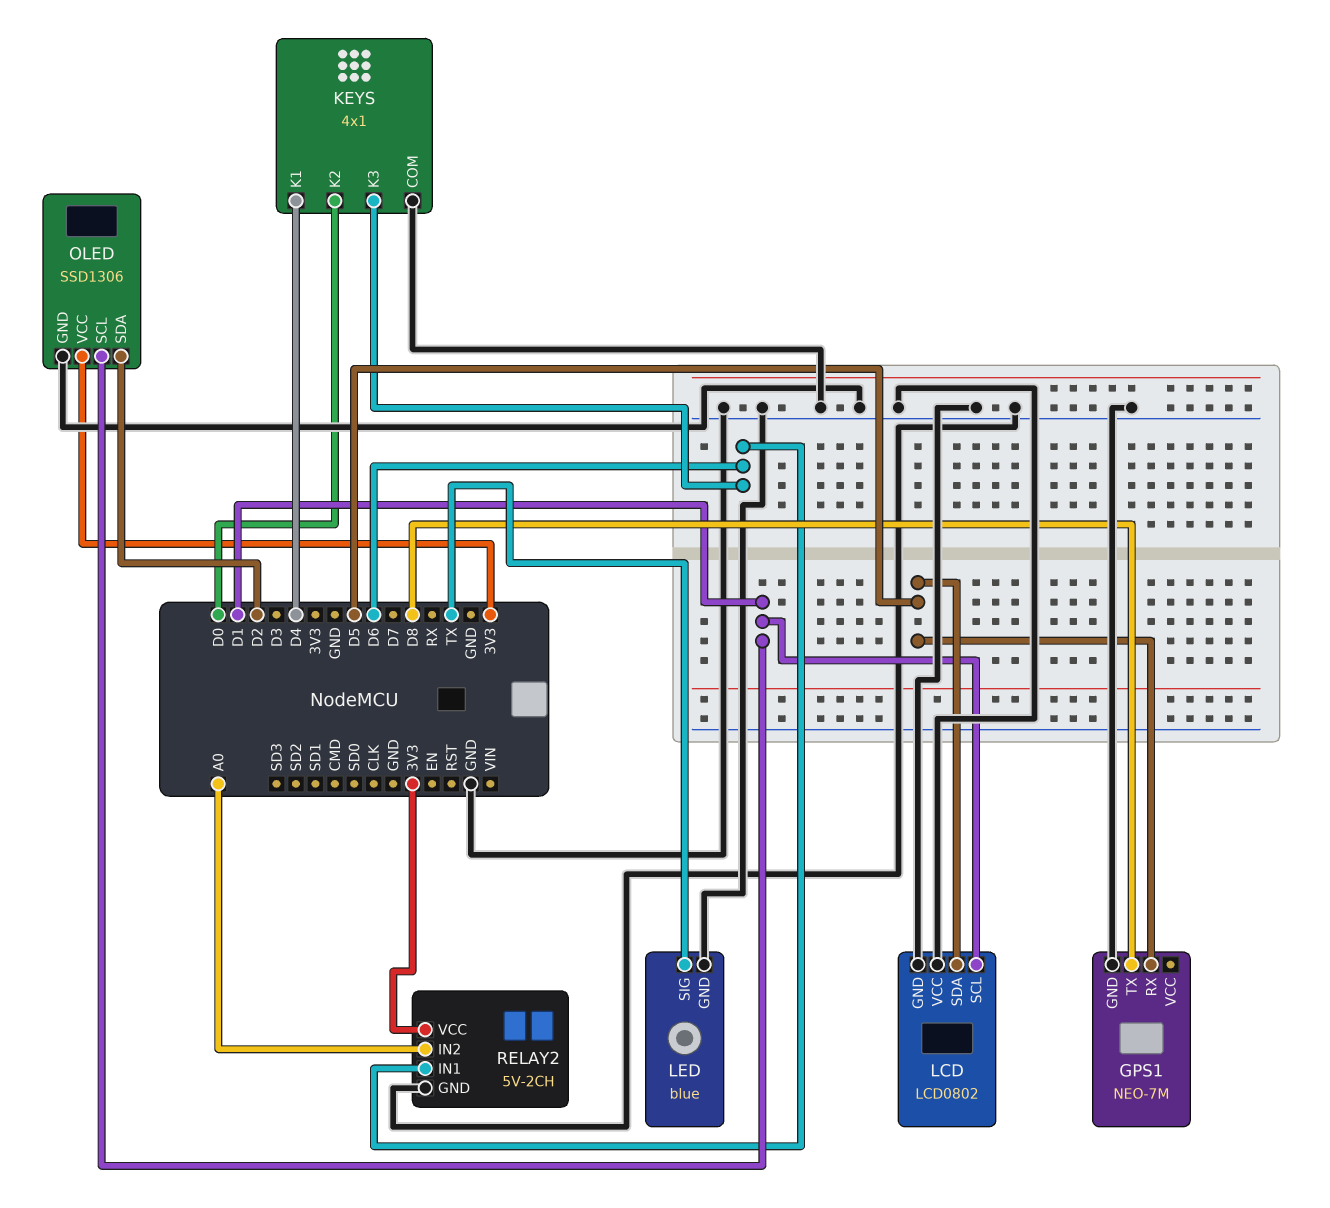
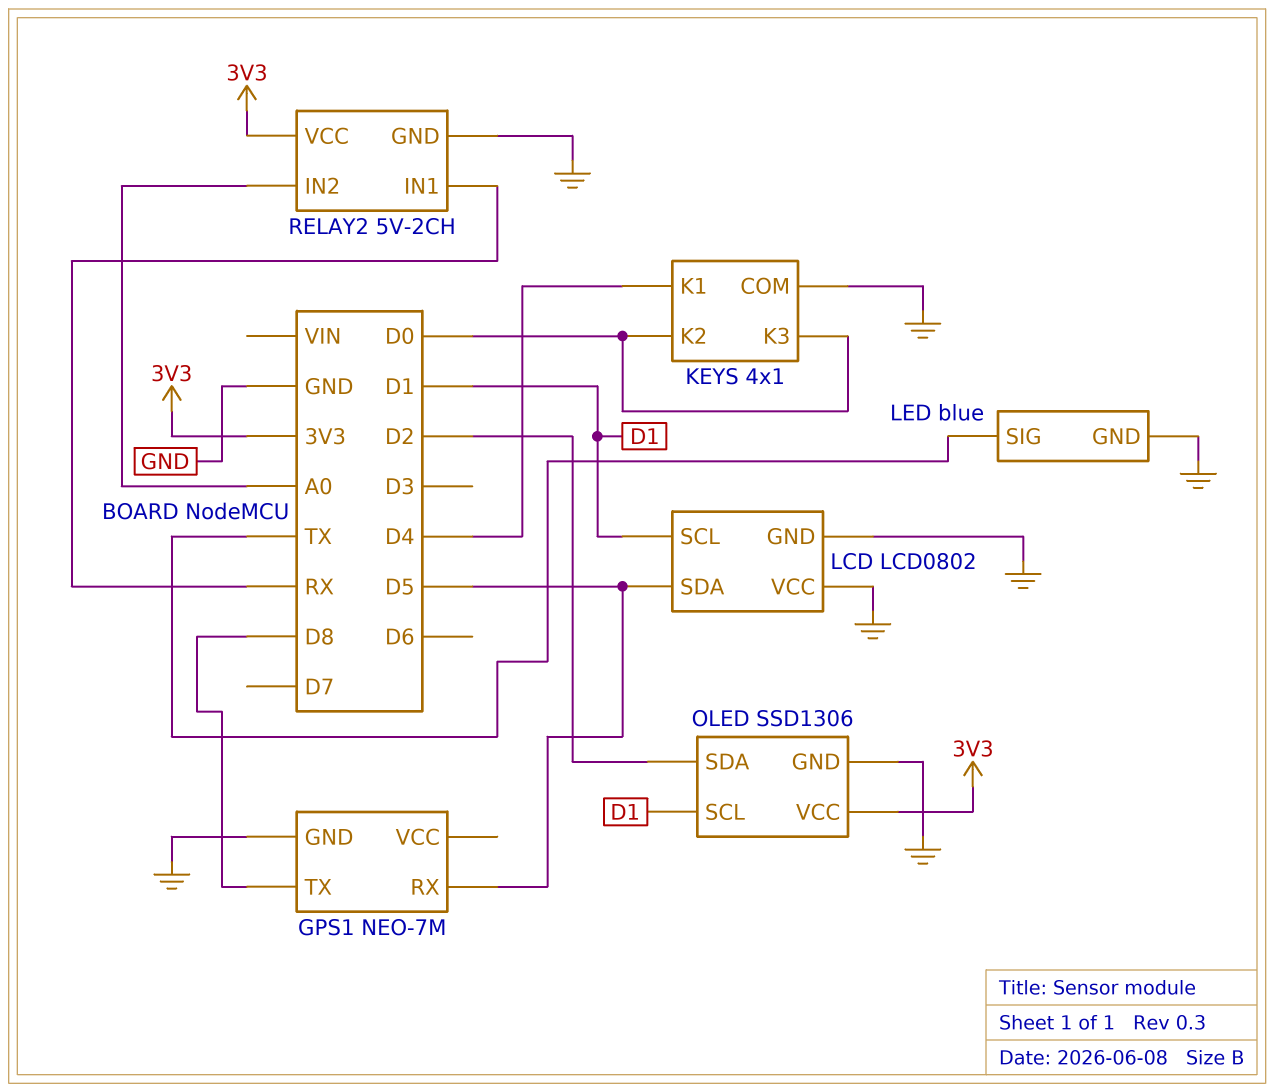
KEYS pin K3: D6 -> D0
RELAY2 pin IN1: D6 -> RX

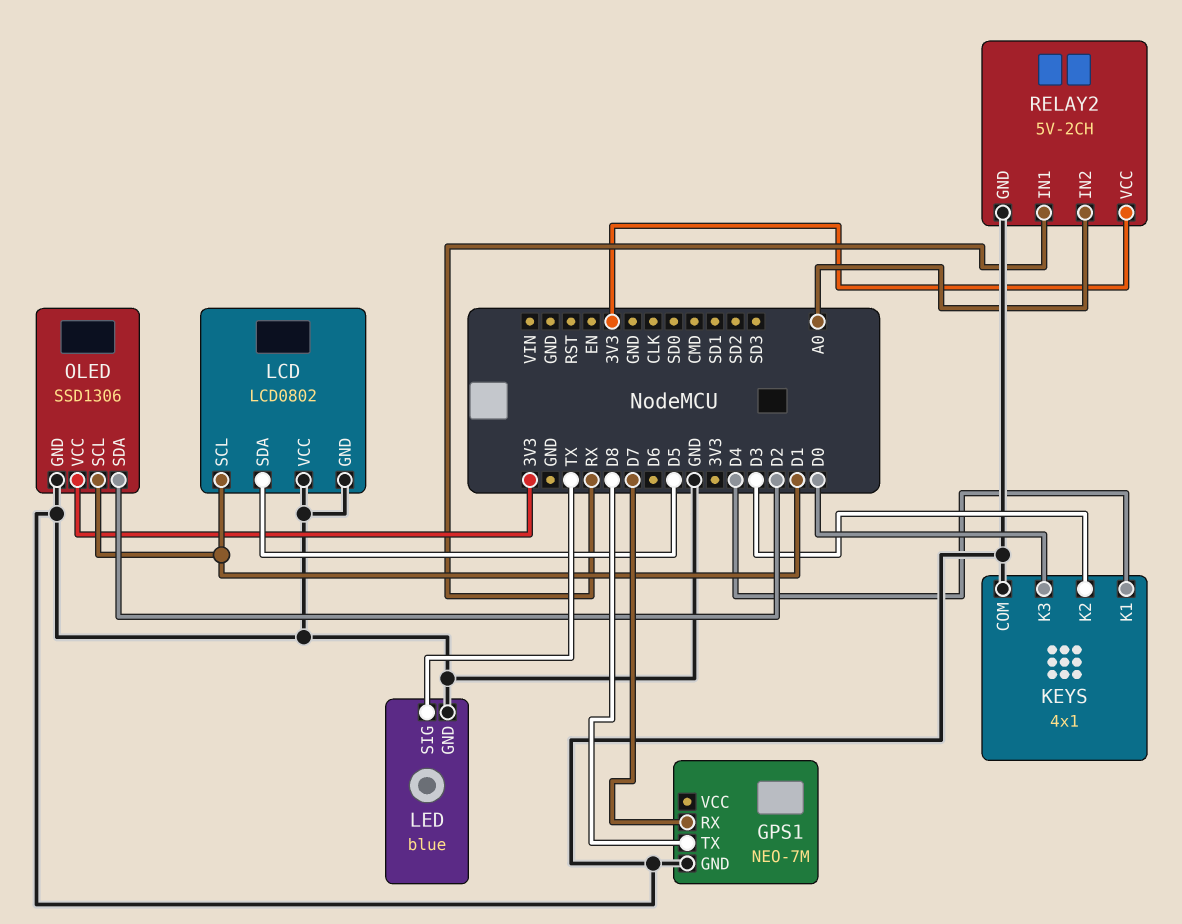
GPS1 pin RX: D5 -> D7
KEYS pin K2: D0 -> D3

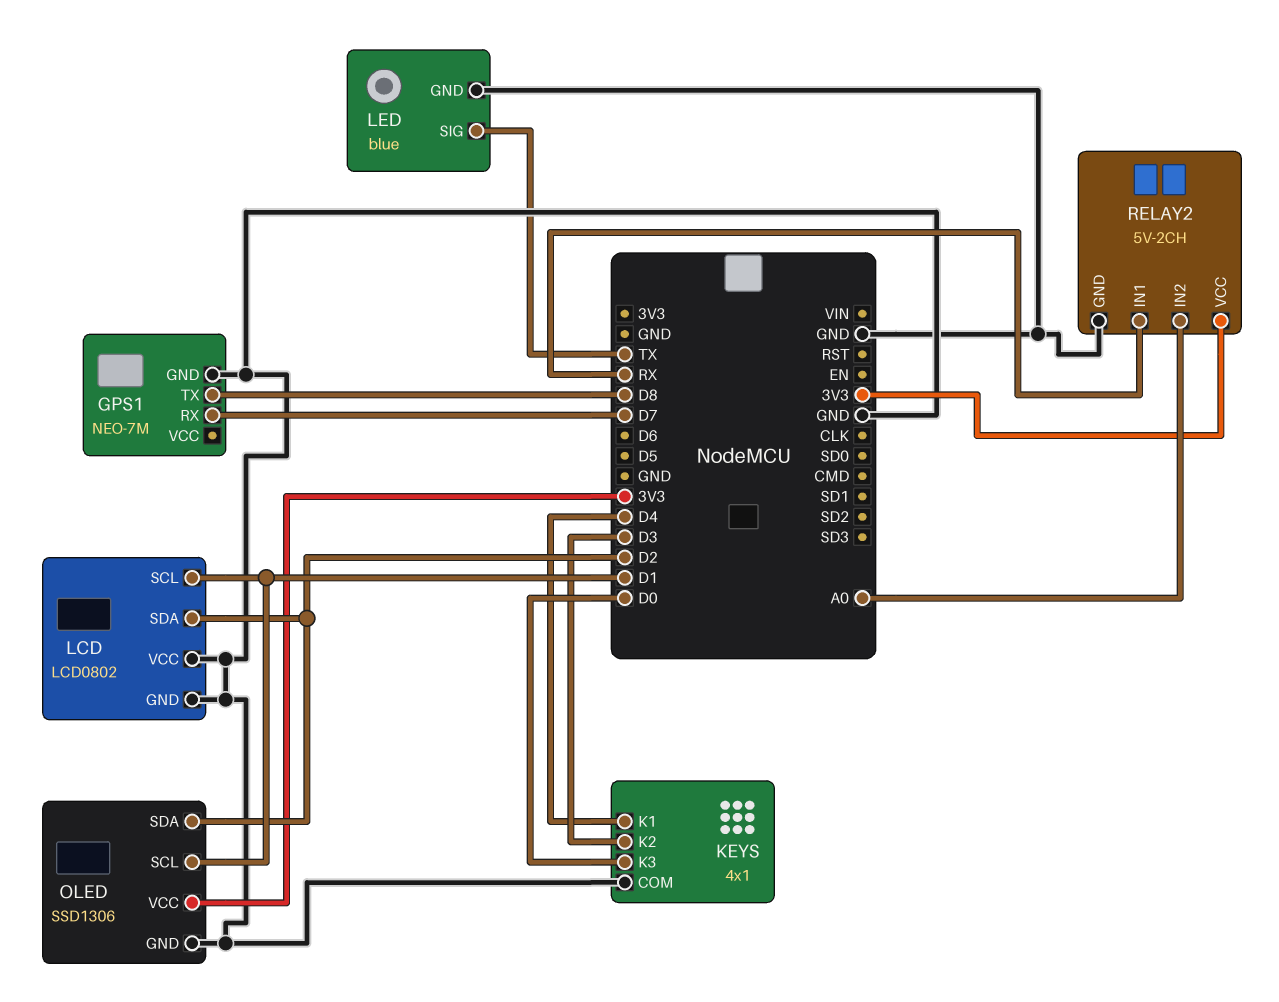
LCD pin SDA: D5 -> D2

